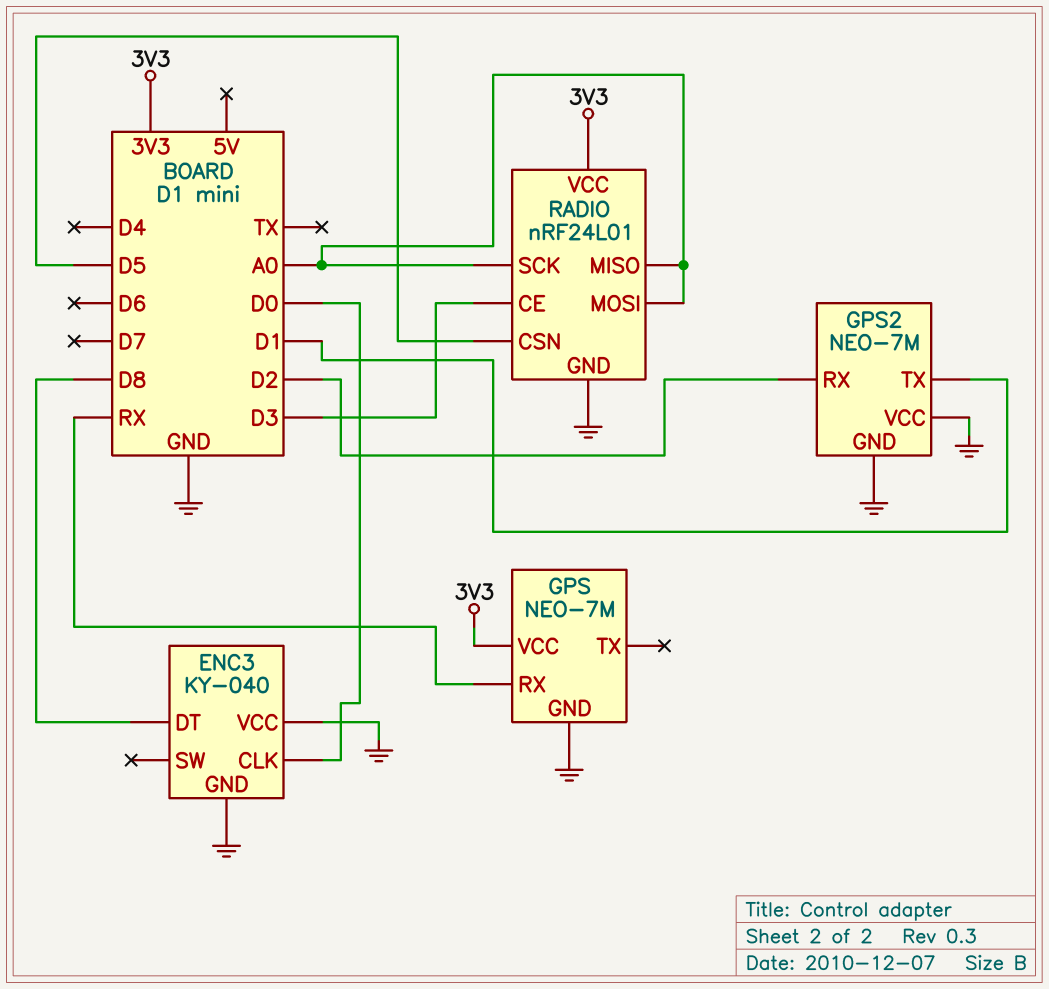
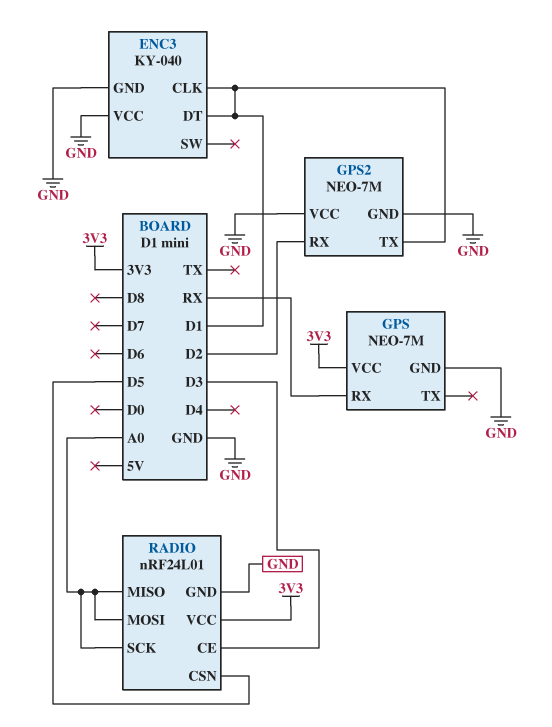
ENC3 pin CLK: D0 -> D1
ENC3 pin DT: D8 -> D1

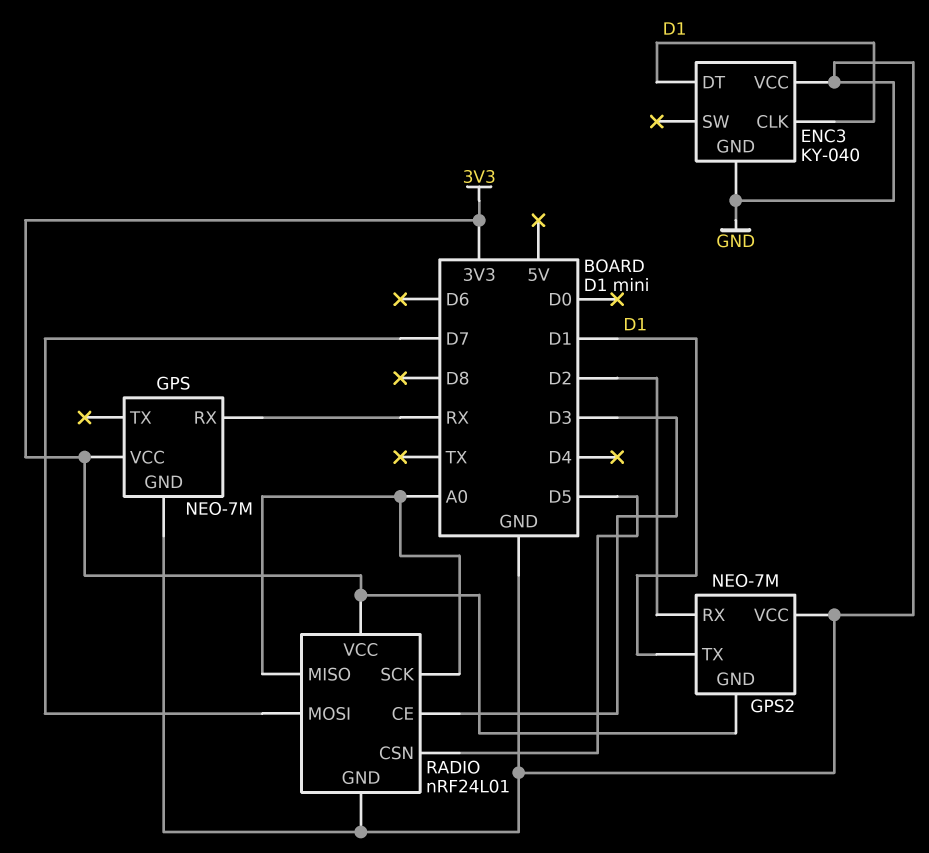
GPS2 pin GND: GND -> 3V3
RADIO pin MOSI: A0 -> D7

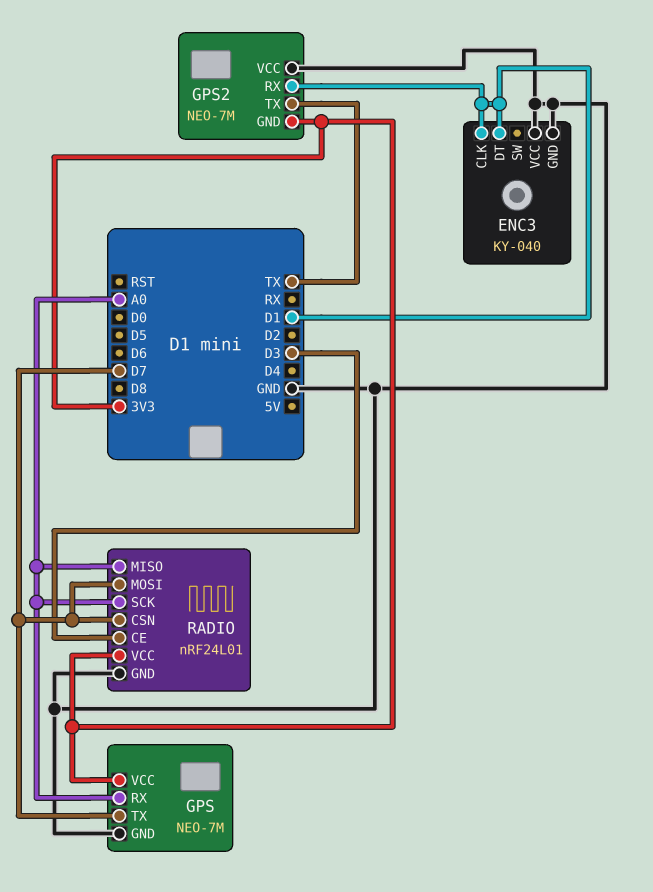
GPS pin RX: RX -> A0
GPS pin TX: none -> D7
GPS2 pin RX: D2 -> D1
GPS2 pin TX: D1 -> TX
RADIO pin CSN: D5 -> D7

